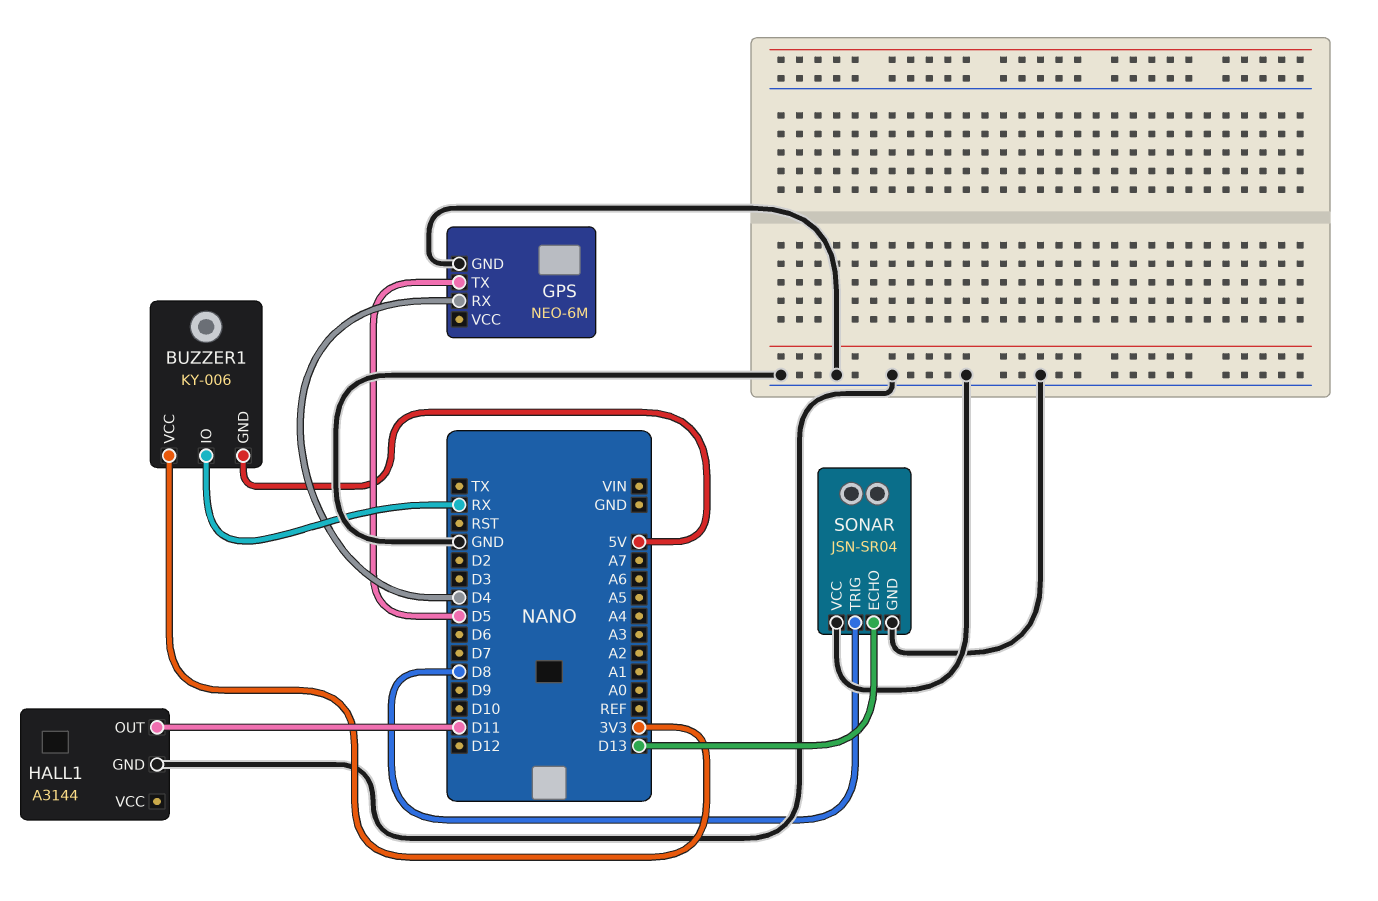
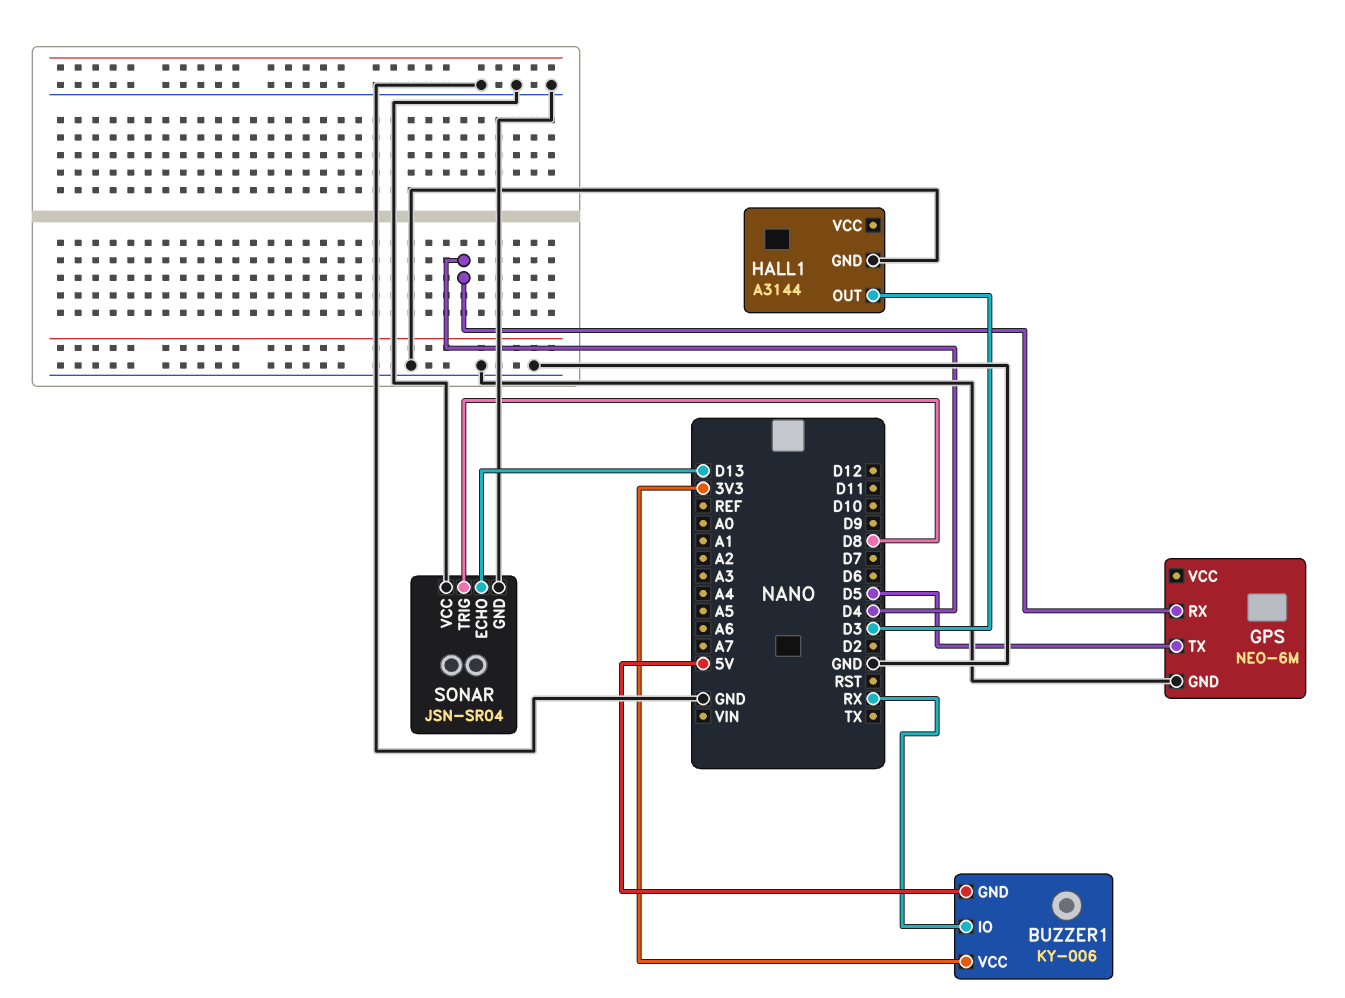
HALL1 pin OUT: D11 -> D3

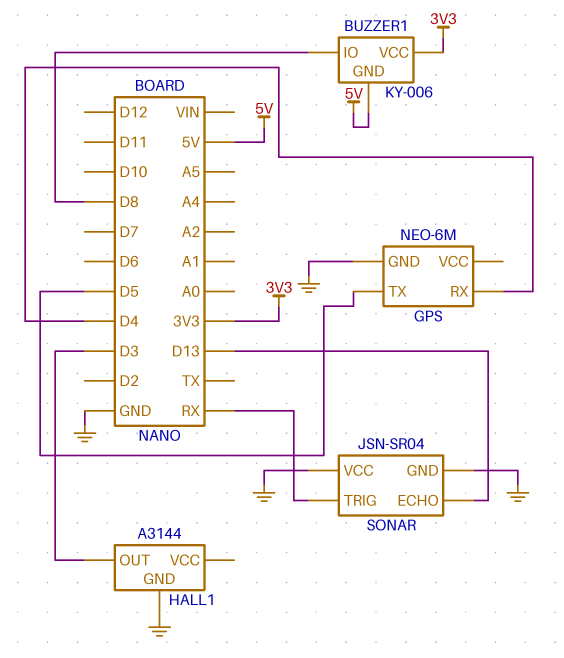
BUZZER1 pin IO: RX -> D8
SONAR pin TRIG: D8 -> RX

